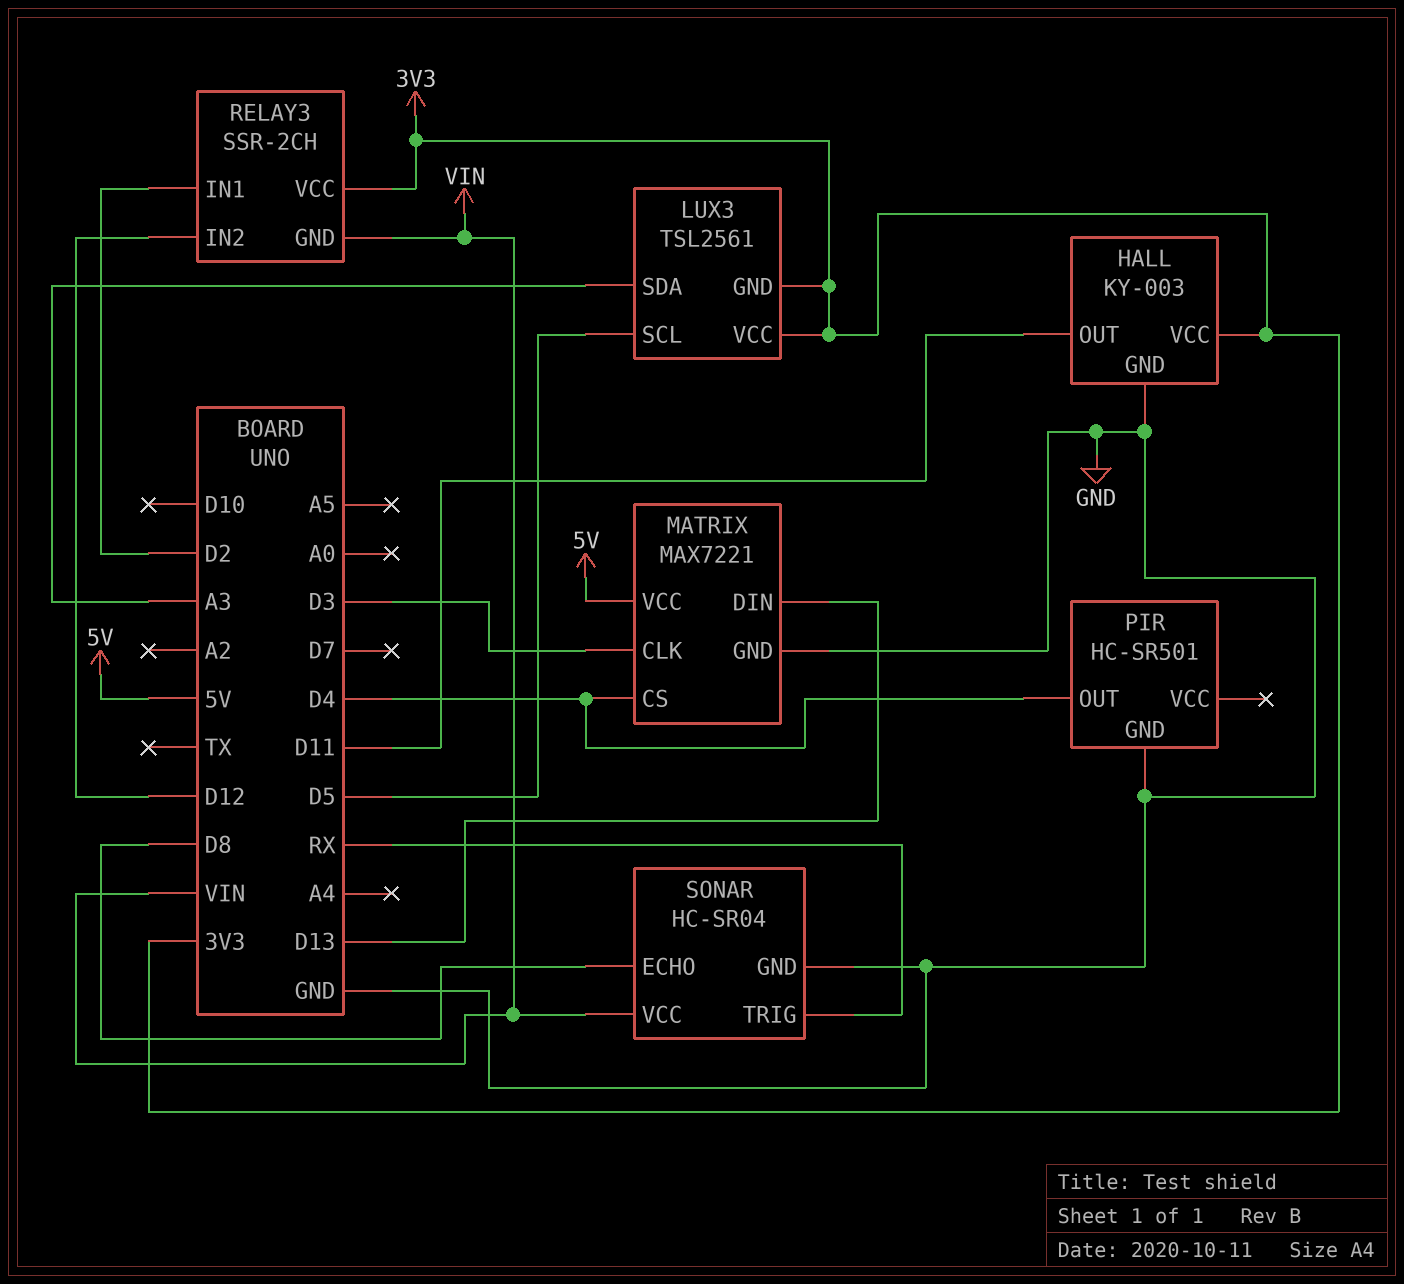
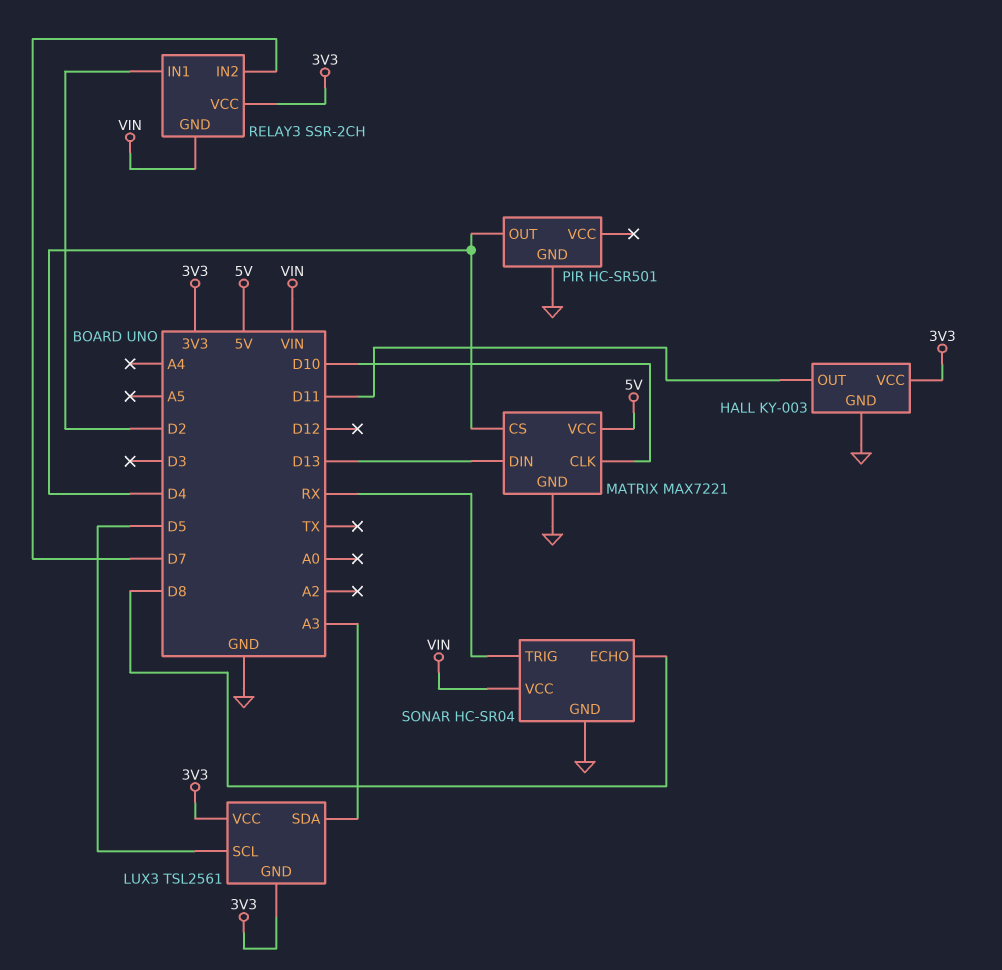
MATRIX pin CLK: D3 -> D10
RELAY3 pin IN2: D12 -> D7

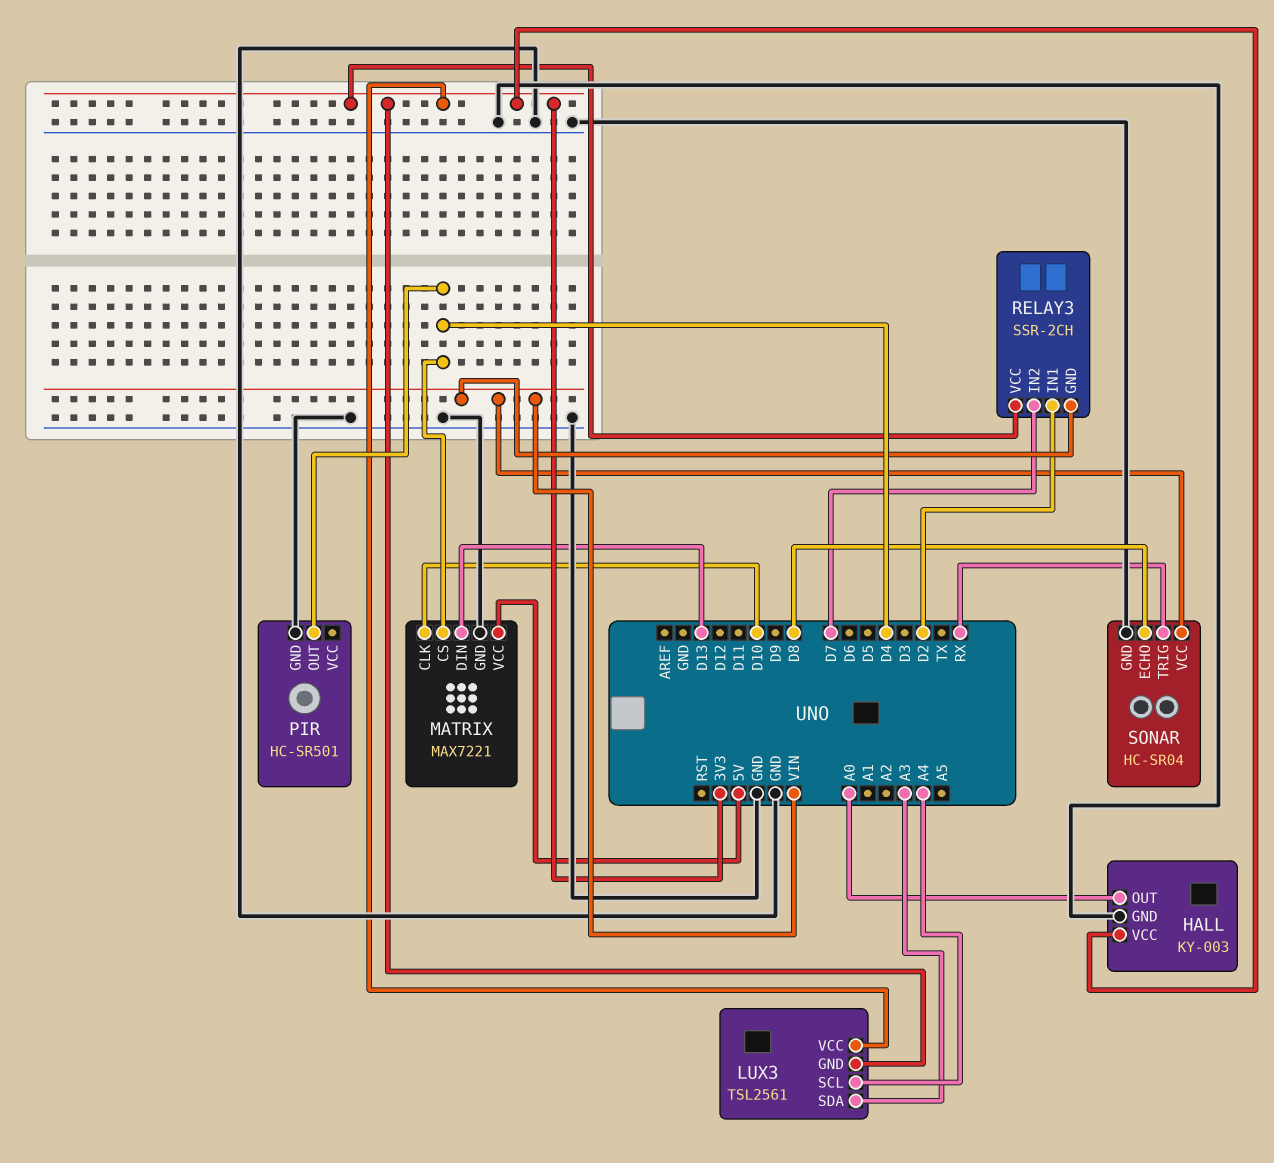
HALL pin OUT: D11 -> A0
LUX3 pin SCL: D5 -> A4

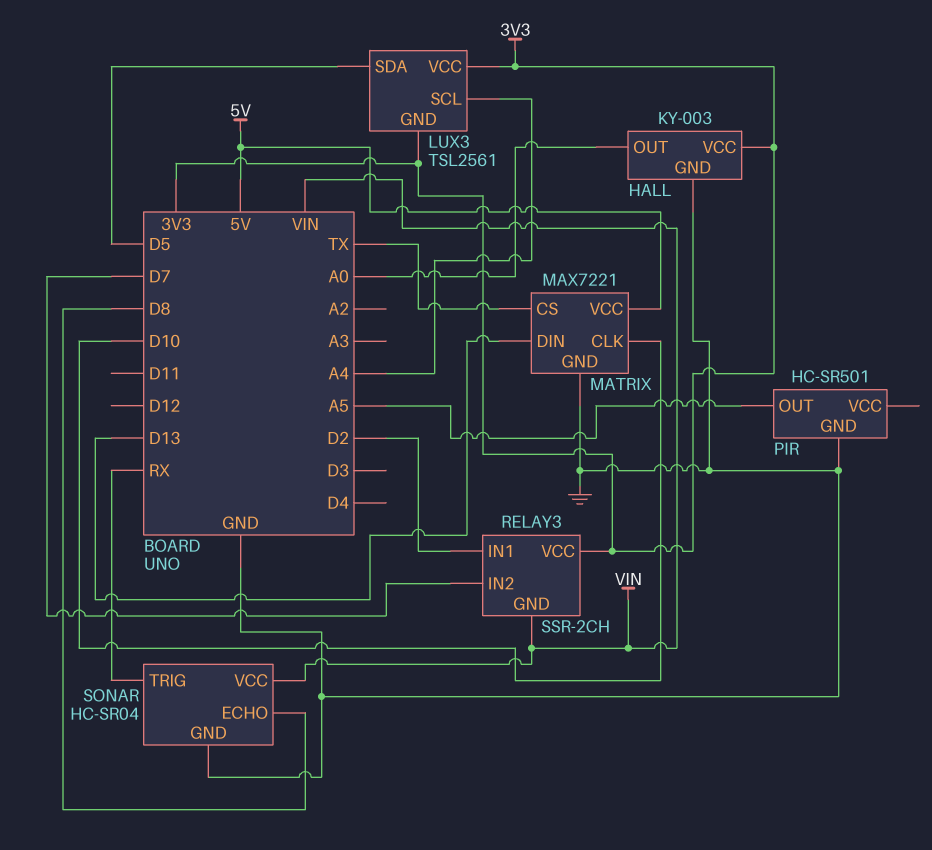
LUX3 pin SDA: A3 -> D5
MATRIX pin CS: D4 -> TX
PIR pin OUT: D4 -> A5

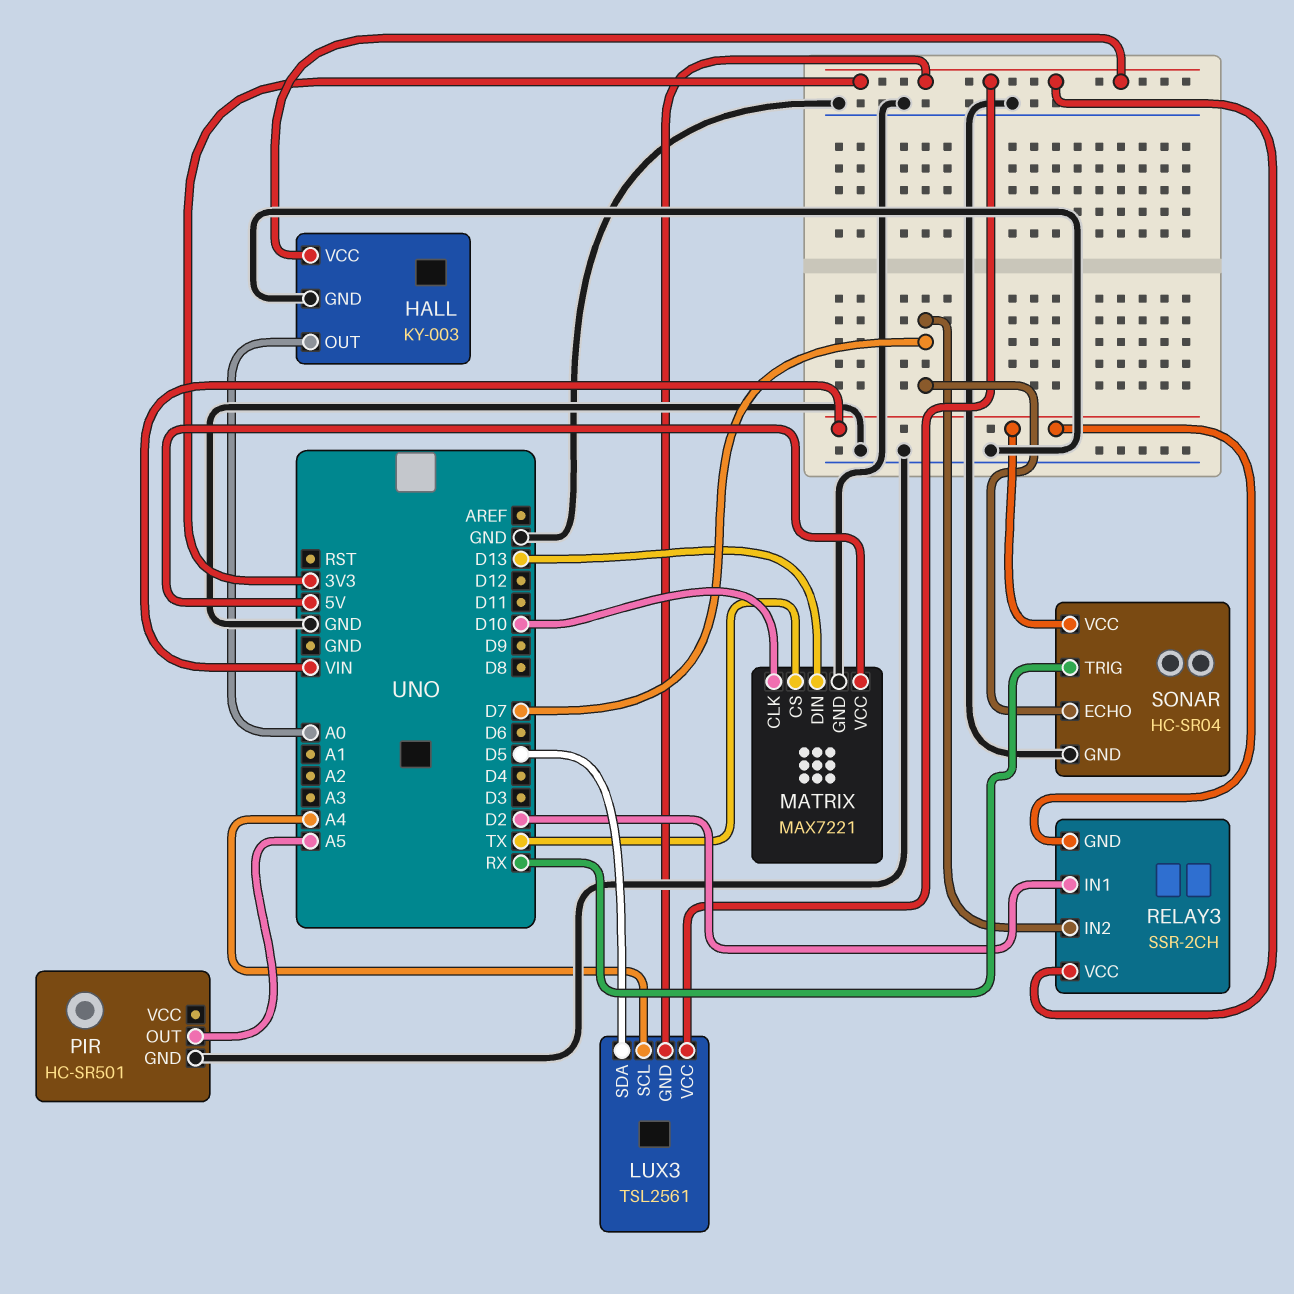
SONAR pin ECHO: D8 -> D7

